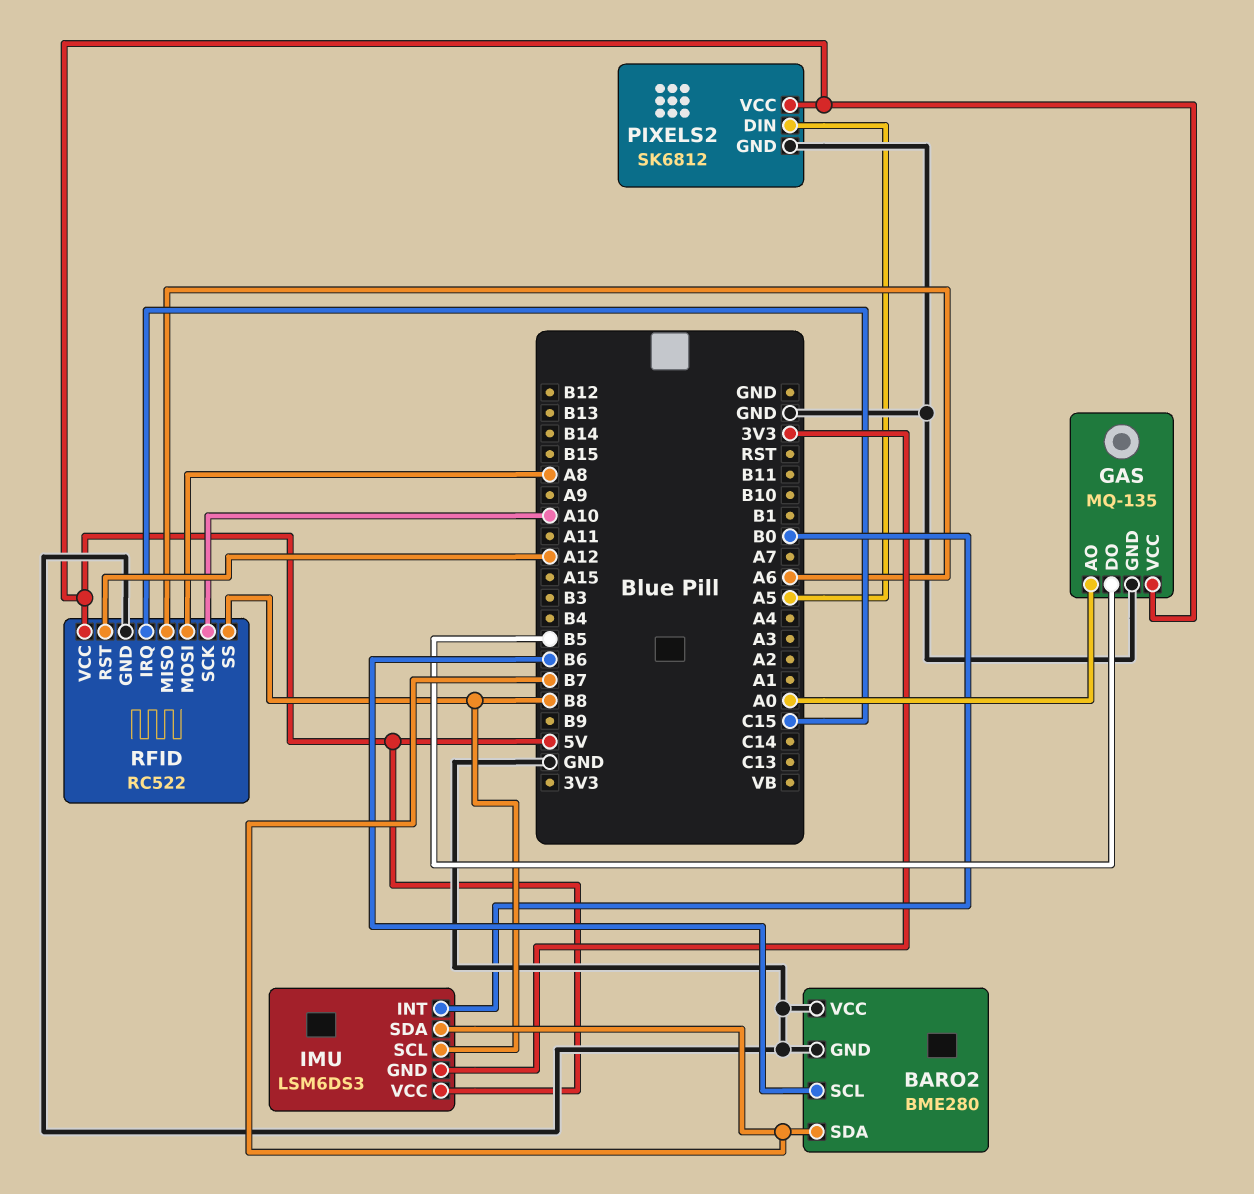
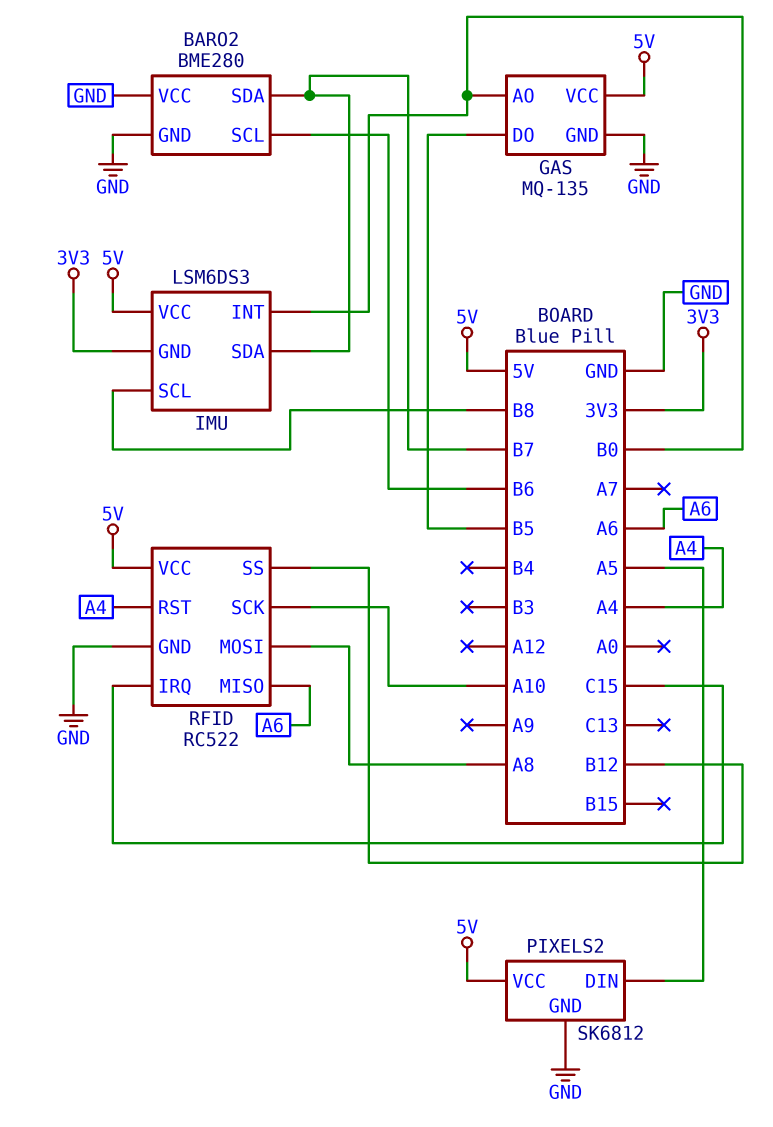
GAS pin AO: A0 -> B0
RFID pin RST: A12 -> A4
RFID pin SS: B8 -> B12

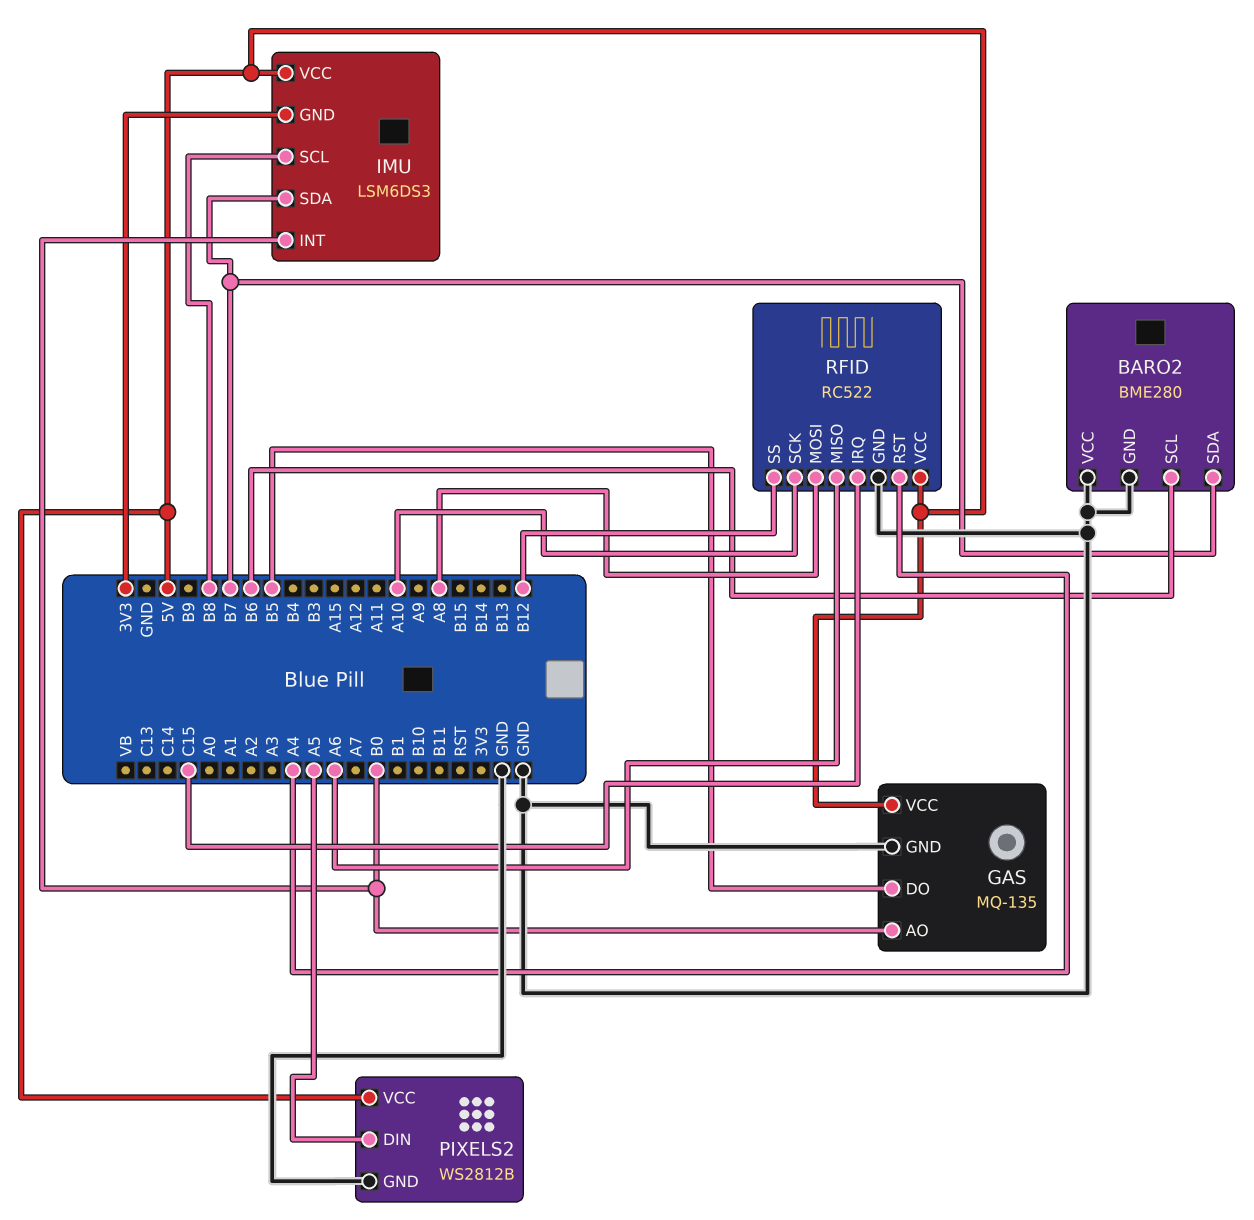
PIXELS2: SK6812 -> WS2812B

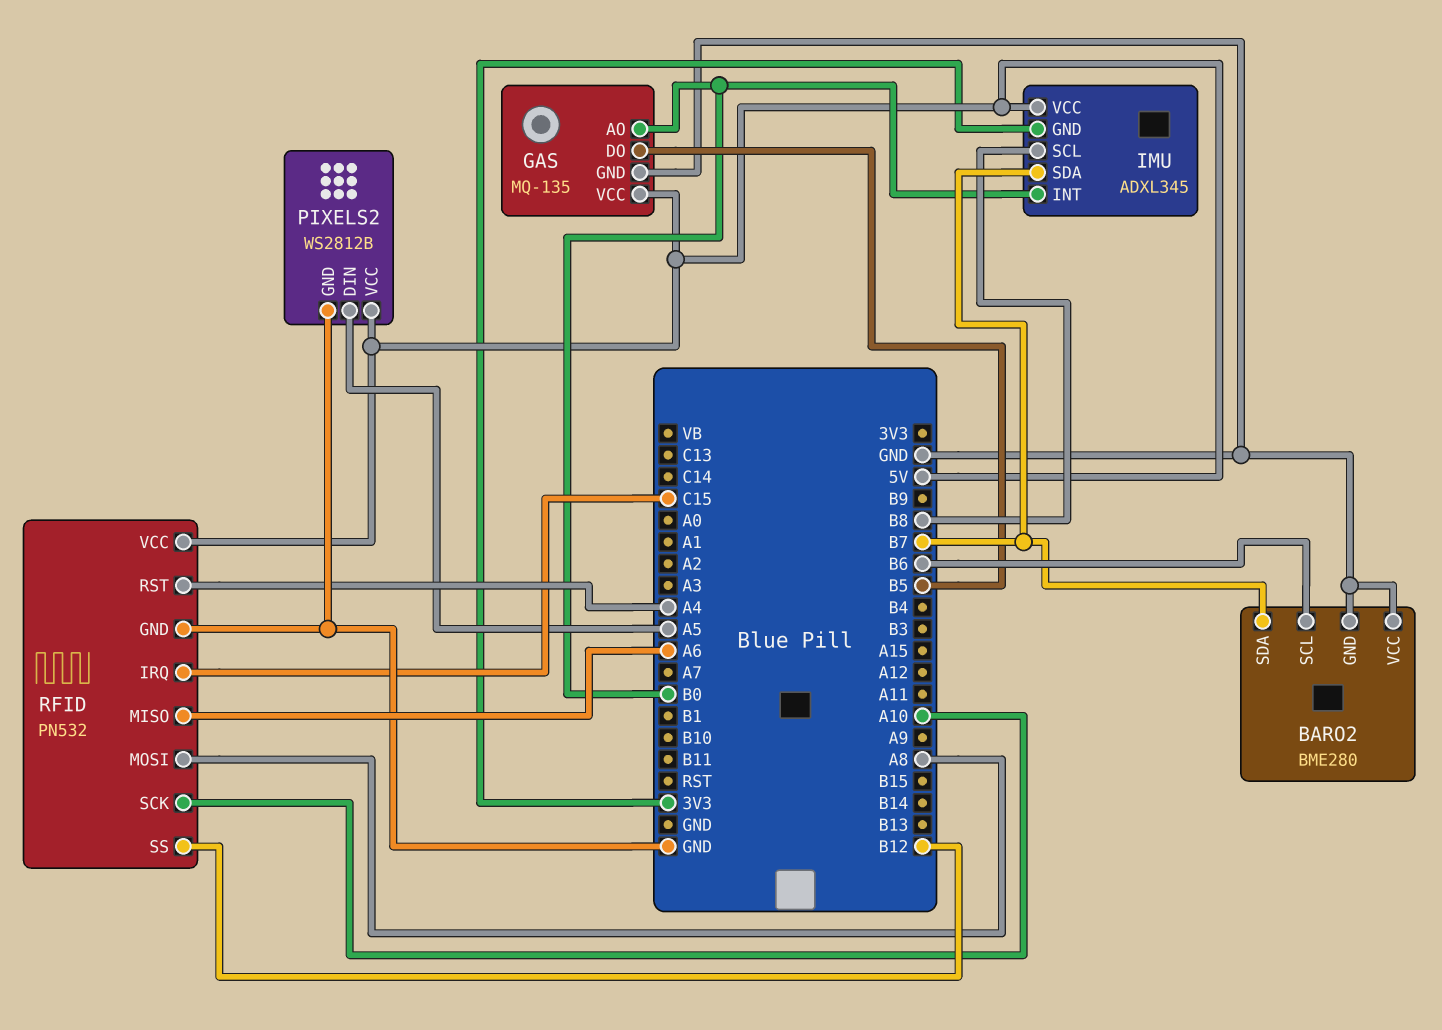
IMU: LSM6DS3 -> ADXL345
RFID: RC522 -> PN532

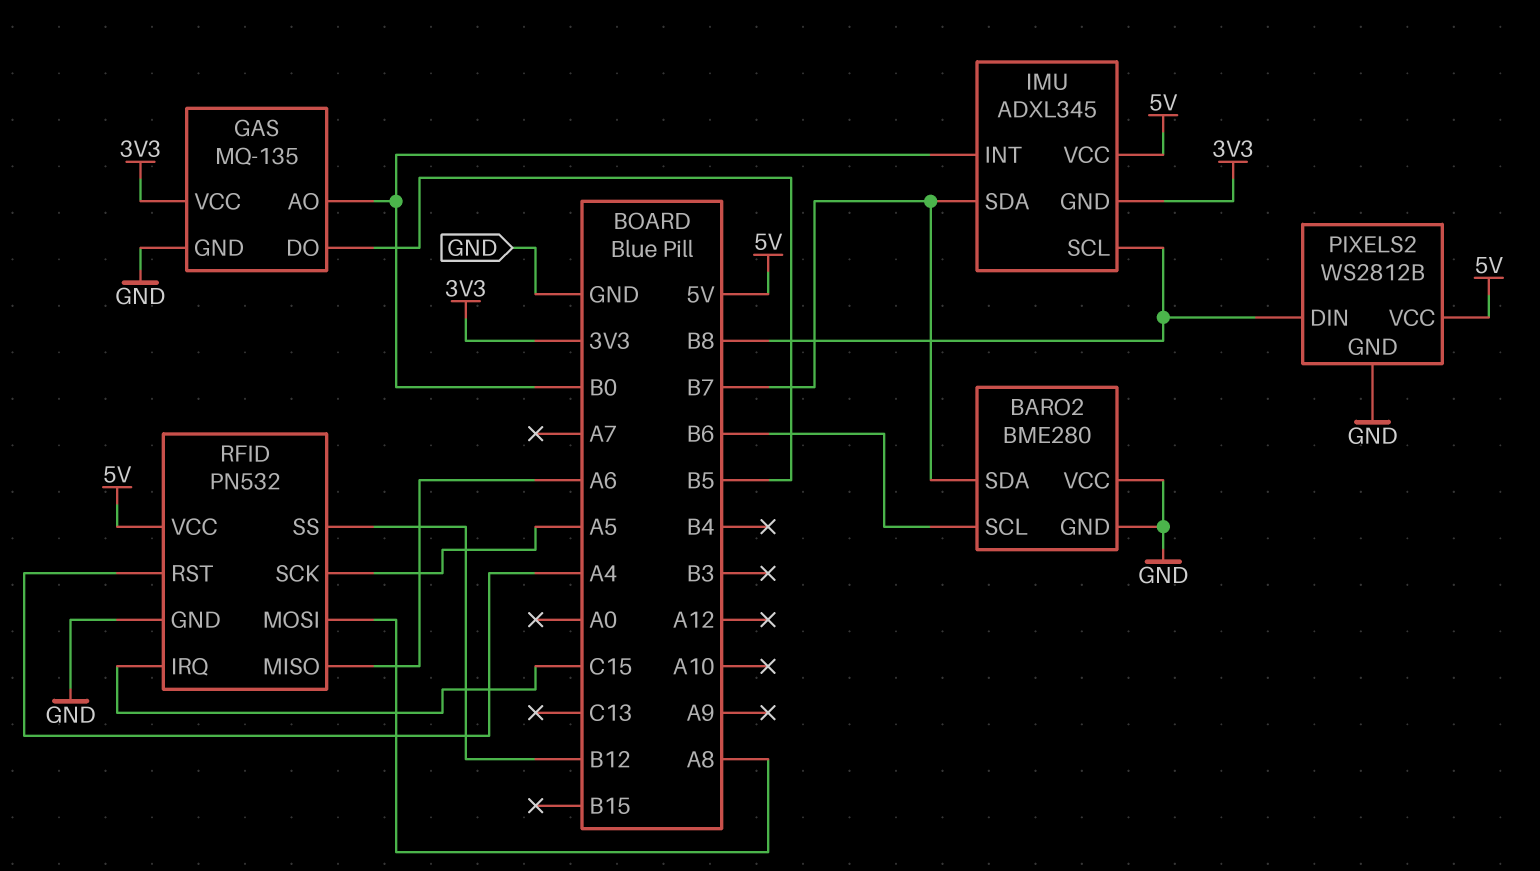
GAS pin VCC: 5V -> 3V3
PIXELS2 pin DIN: A5 -> B8
RFID pin SCK: A10 -> A5

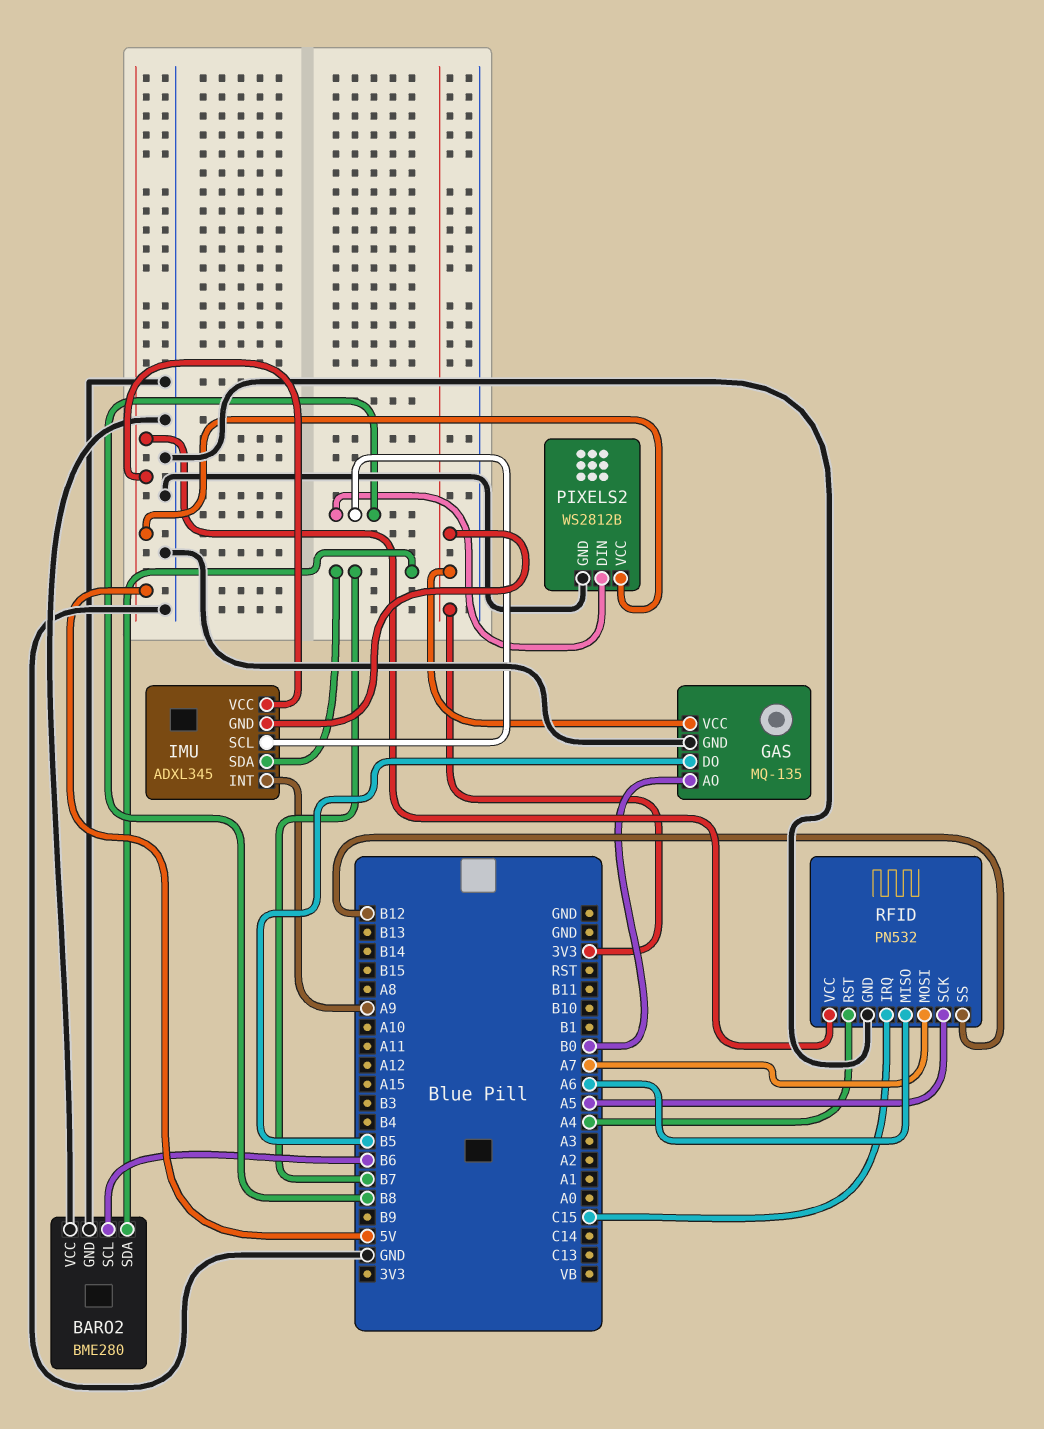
IMU pin INT: B0 -> A9
RFID pin MOSI: A8 -> A7

